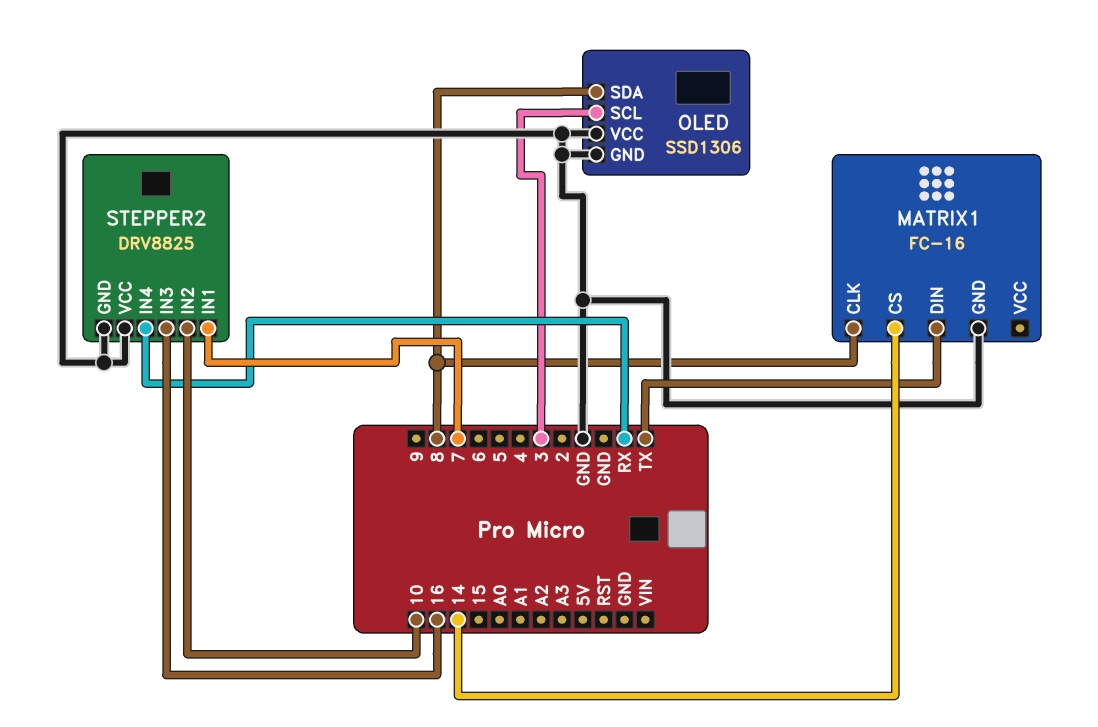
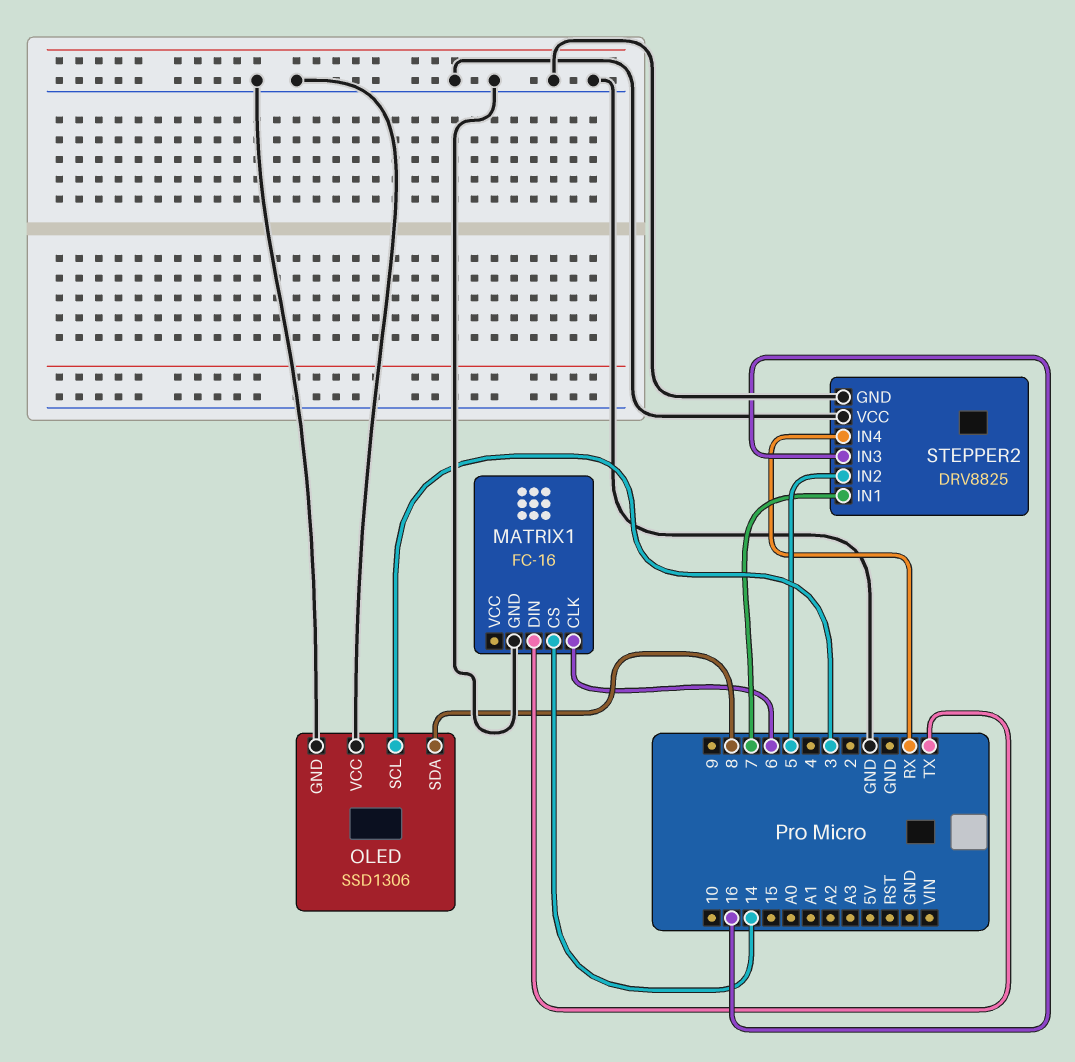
MATRIX1 pin CLK: 8 -> 6
STEPPER2 pin IN2: 10 -> 5

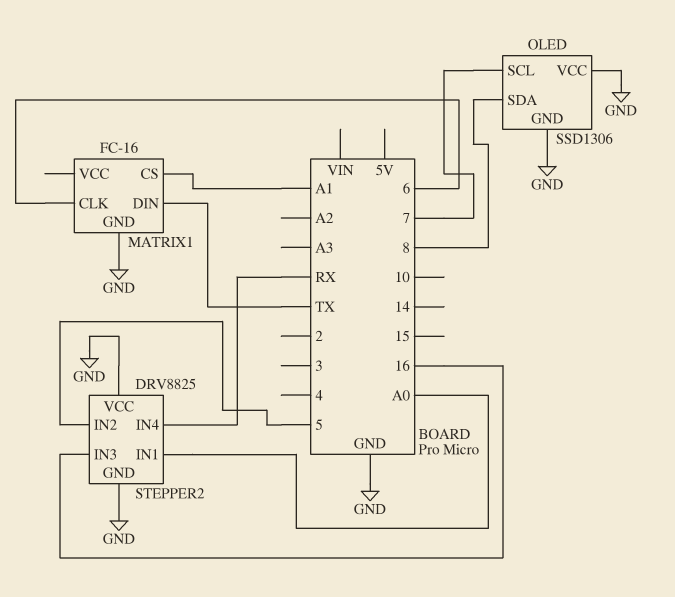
MATRIX1 pin CS: 14 -> A1
OLED pin SCL: 3 -> 7
STEPPER2 pin IN1: 7 -> A0

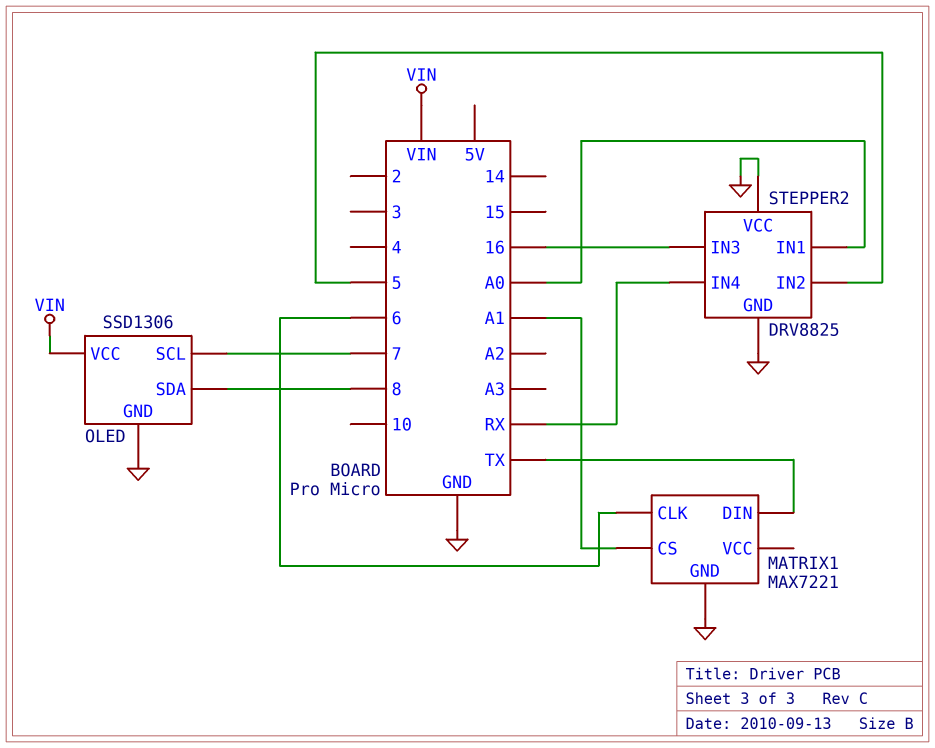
MATRIX1: FC-16 -> MAX7221
OLED pin VCC: GND -> VIN

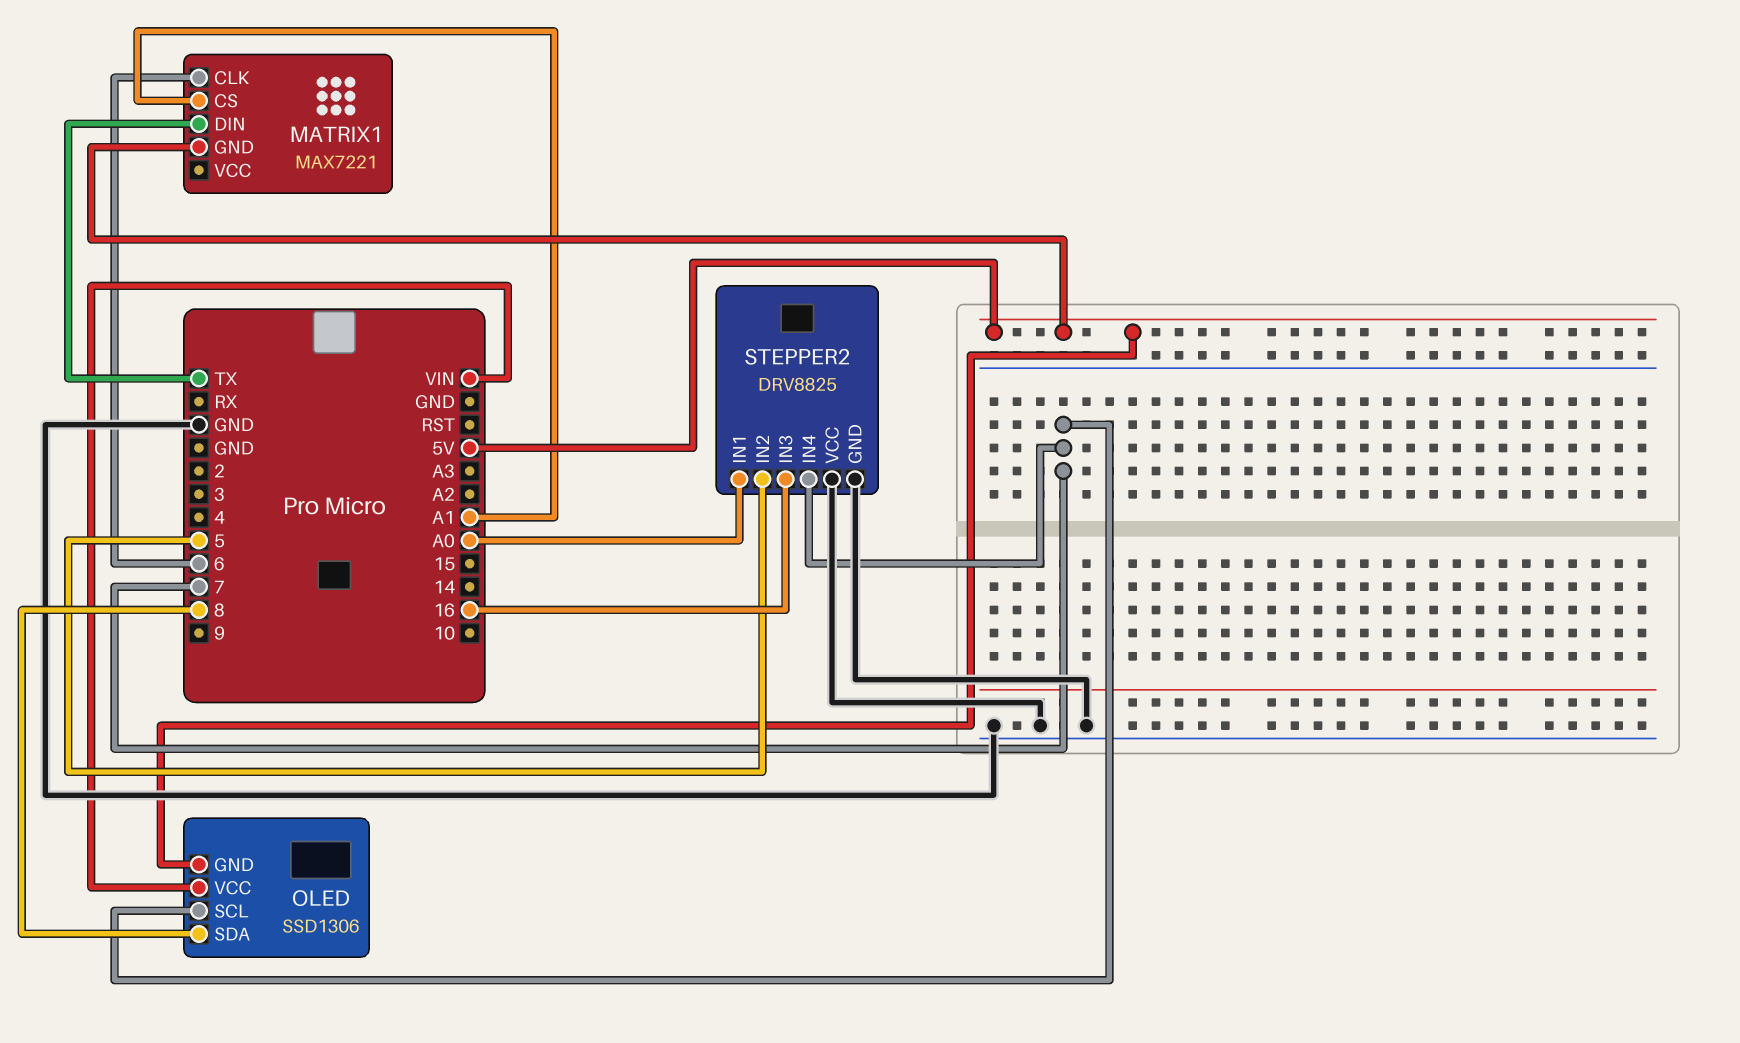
MATRIX1 pin GND: GND -> 5V
OLED pin GND: GND -> 5V
STEPPER2 pin IN4: RX -> 7

